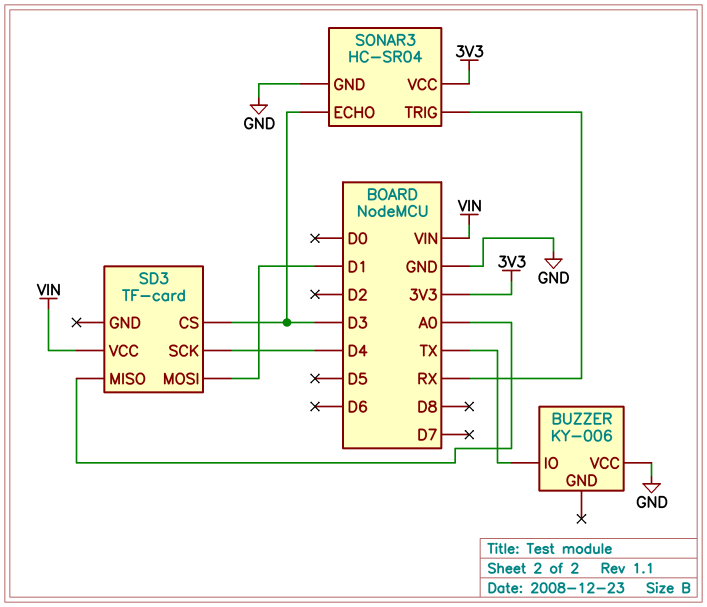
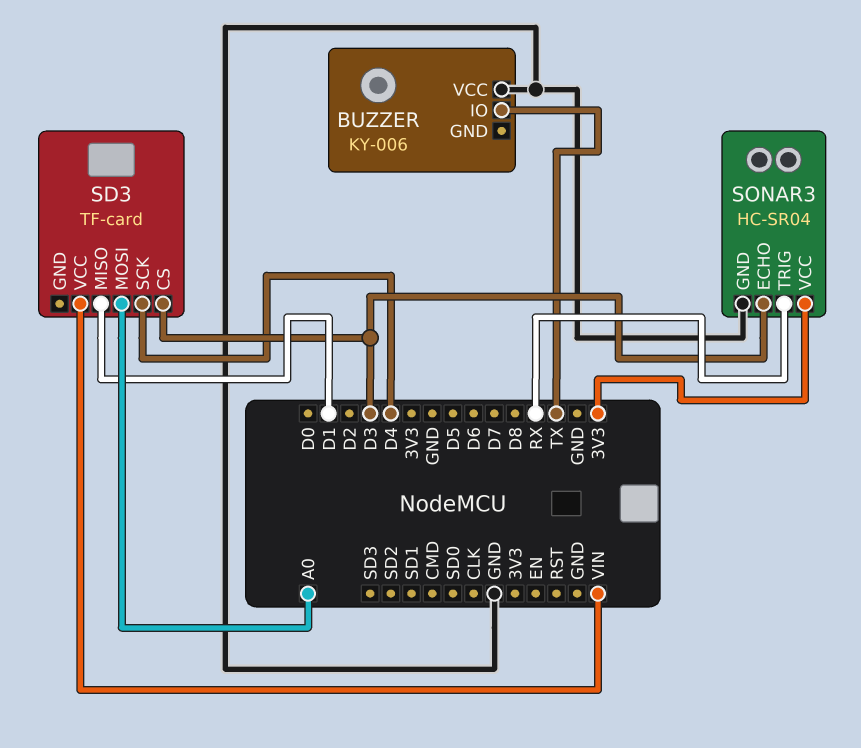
SD3 pin MISO: A0 -> D1
SD3 pin MOSI: D1 -> A0

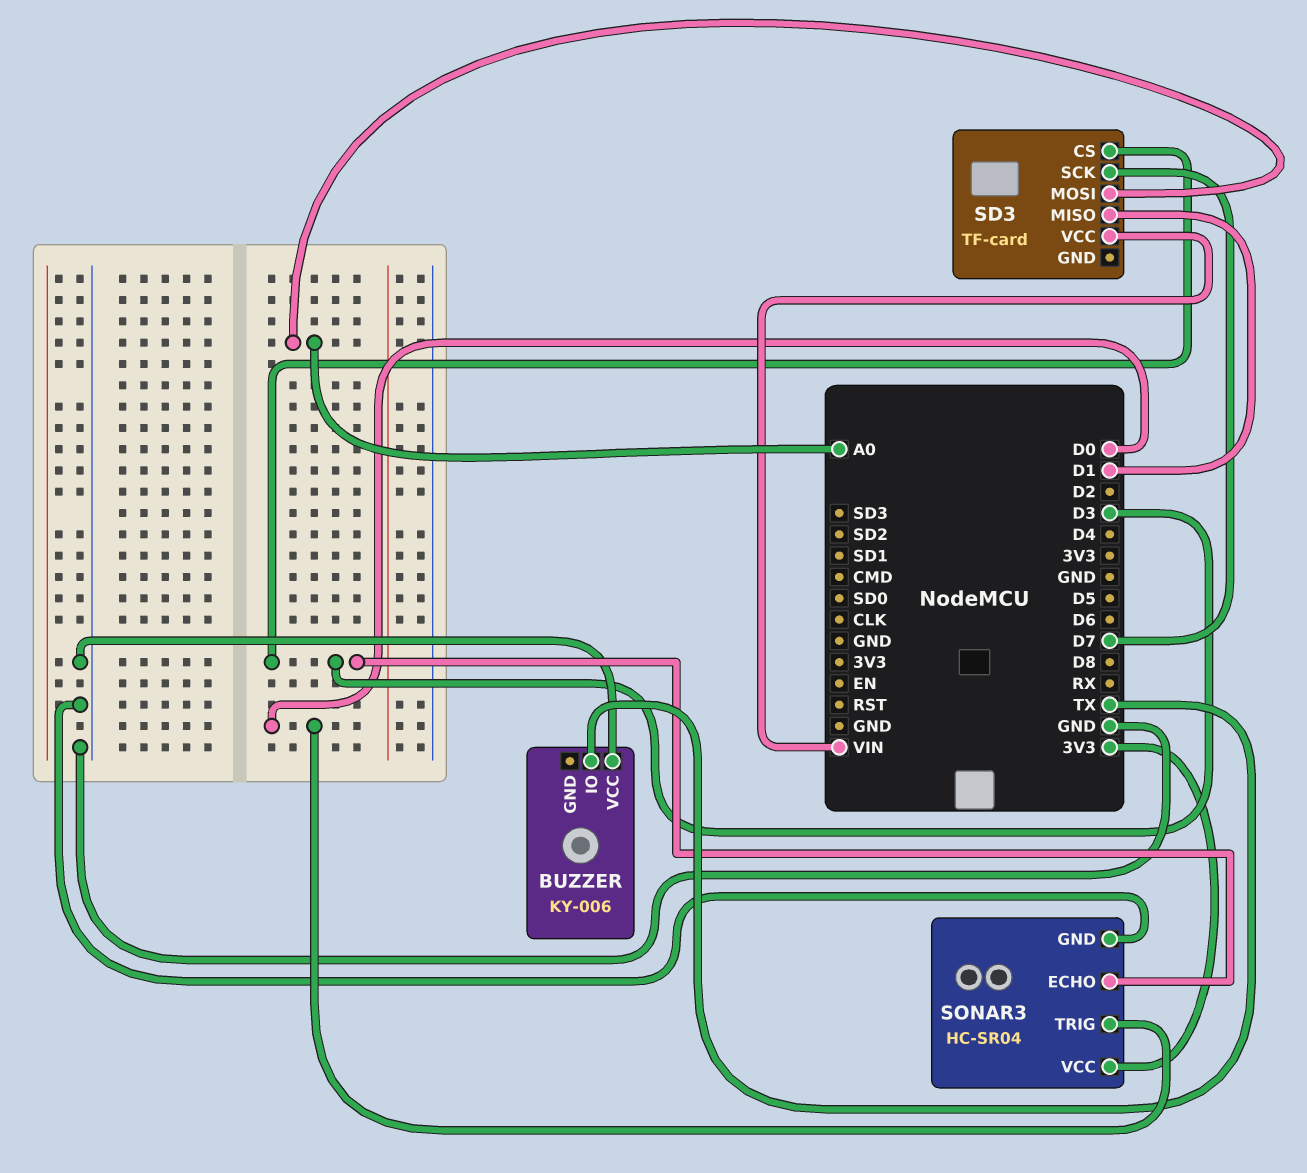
SD3 pin SCK: D4 -> D7
SONAR3 pin TRIG: RX -> D0

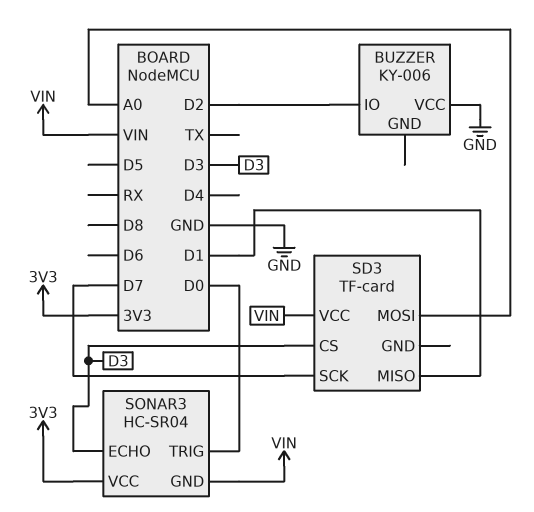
BUZZER pin IO: TX -> D2
SONAR3 pin GND: GND -> VIN

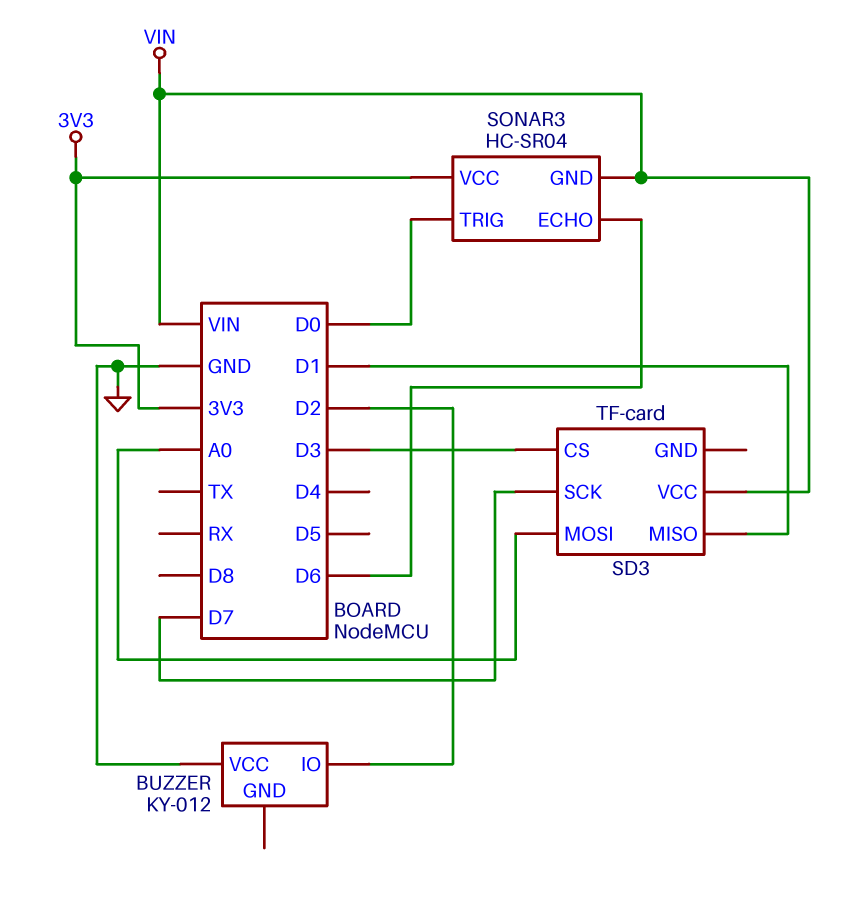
BUZZER: KY-006 -> KY-012
SONAR3 pin ECHO: D3 -> D6

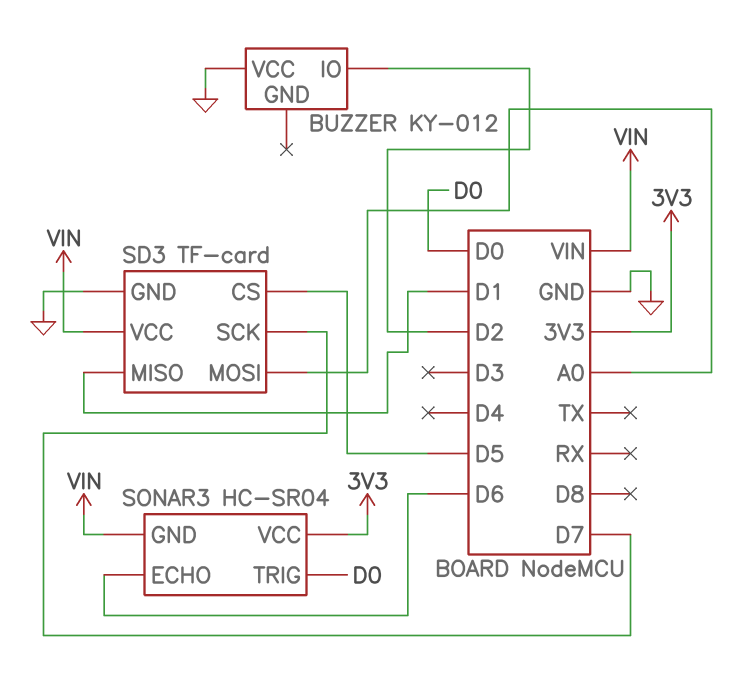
SD3 pin CS: D3 -> D5
SD3 pin GND: none -> GND

